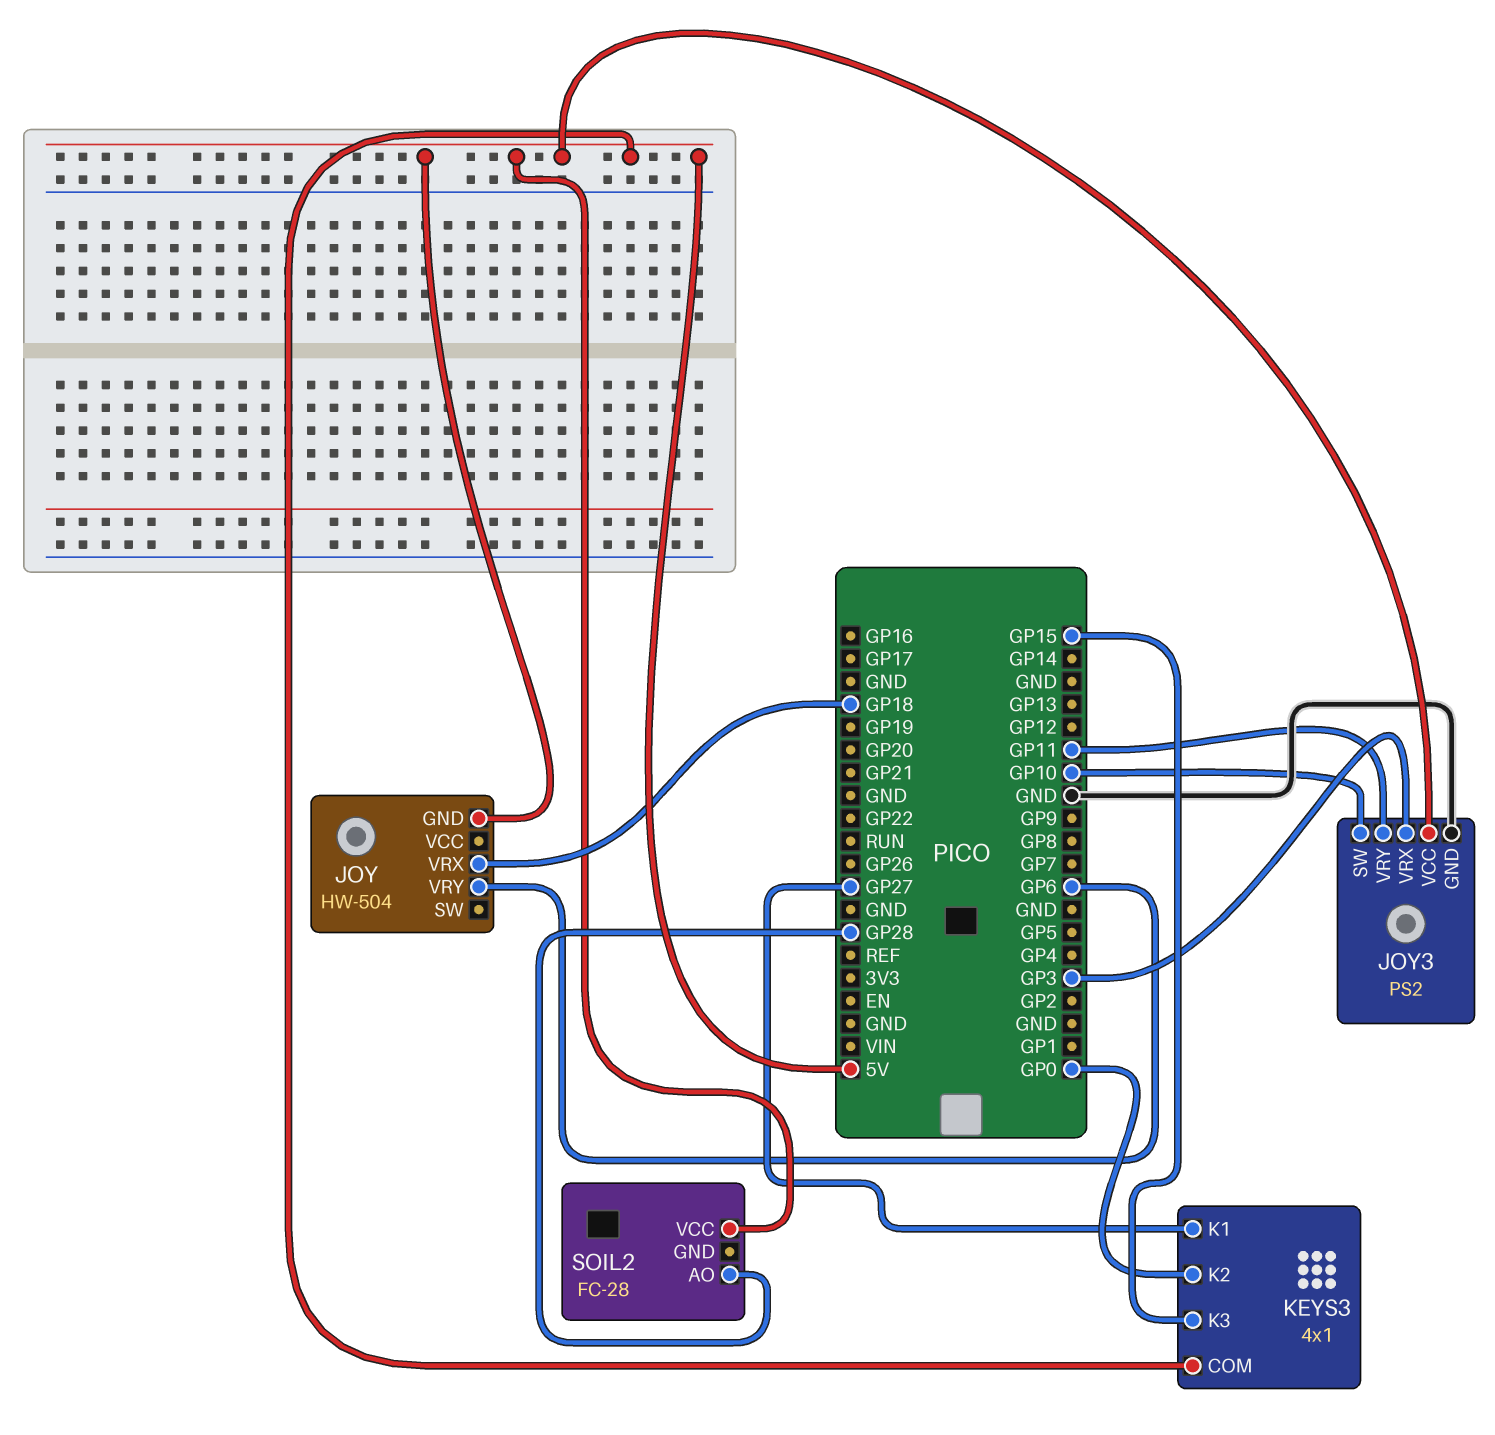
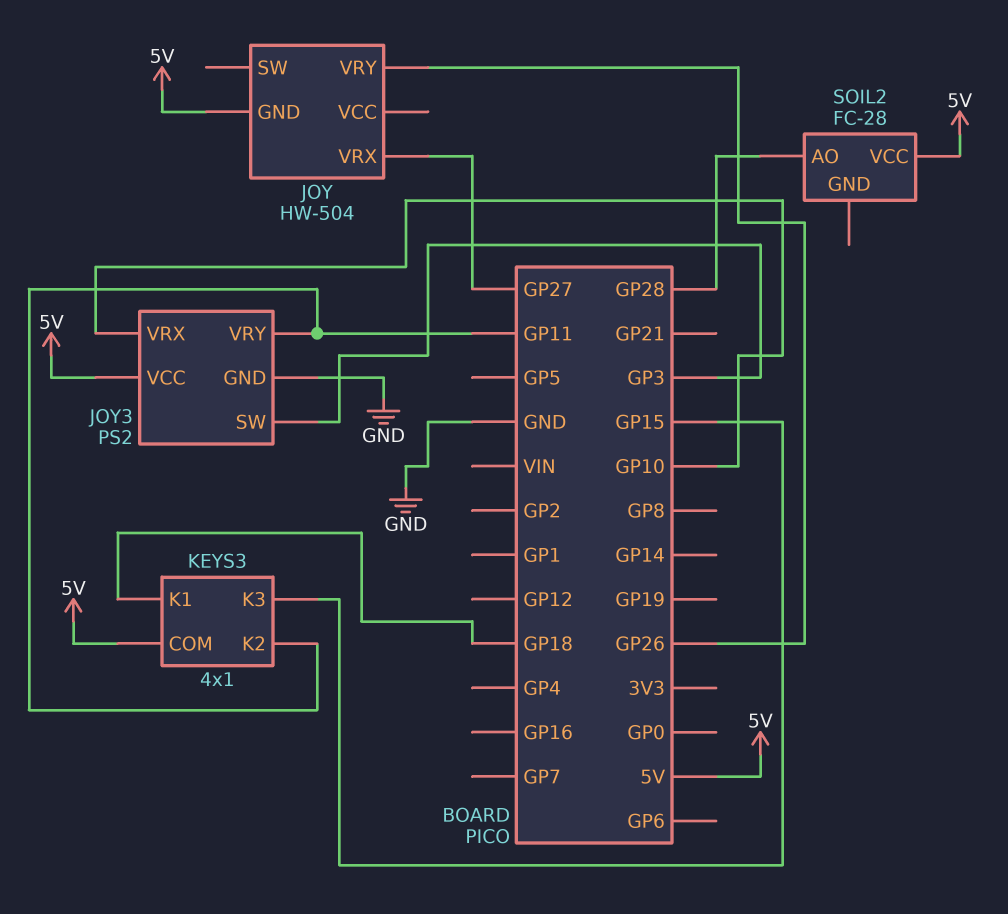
JOY pin VRX: GP18 -> GP27
JOY pin VRY: GP6 -> GP26
JOY3 pin SW: GP10 -> GP3
JOY3 pin VRX: GP3 -> GP10
KEYS3 pin K1: GP27 -> GP18
KEYS3 pin K2: GP0 -> GP11

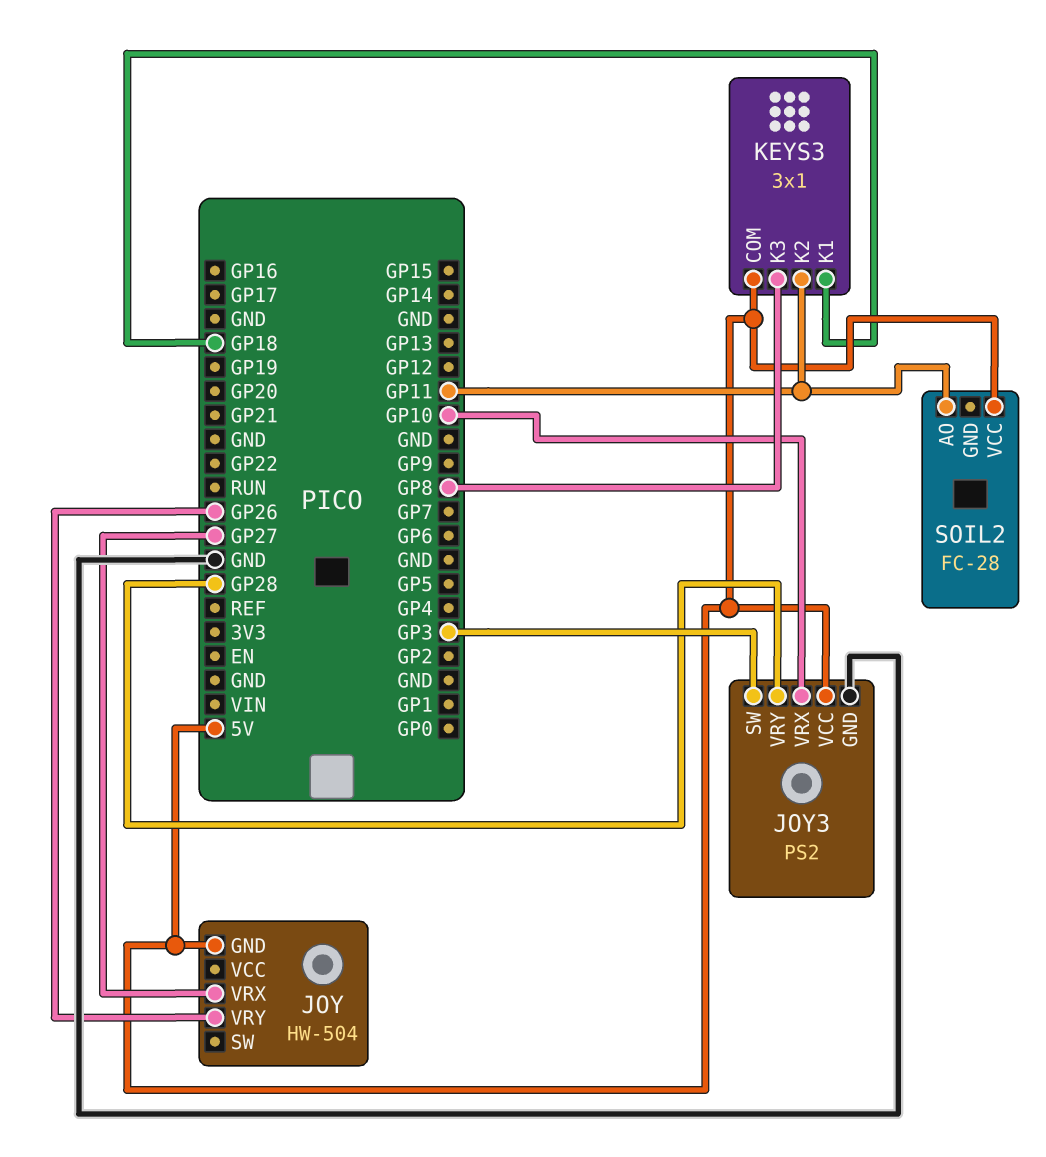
JOY3 pin VRY: GP11 -> GP28
KEYS3: 4x1 -> 3x1
KEYS3 pin K3: GP15 -> GP8
SOIL2 pin AO: GP28 -> GP11

